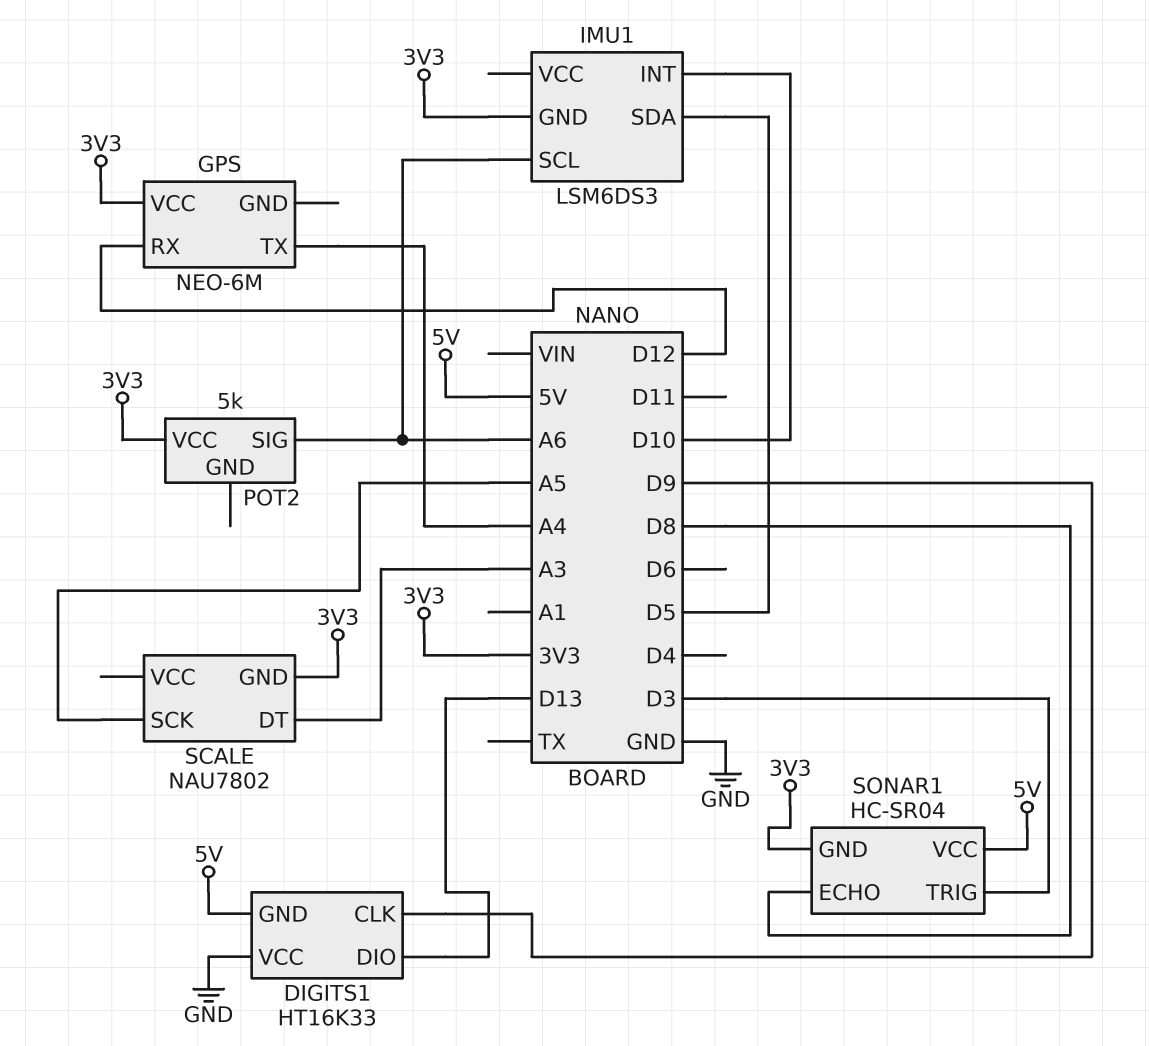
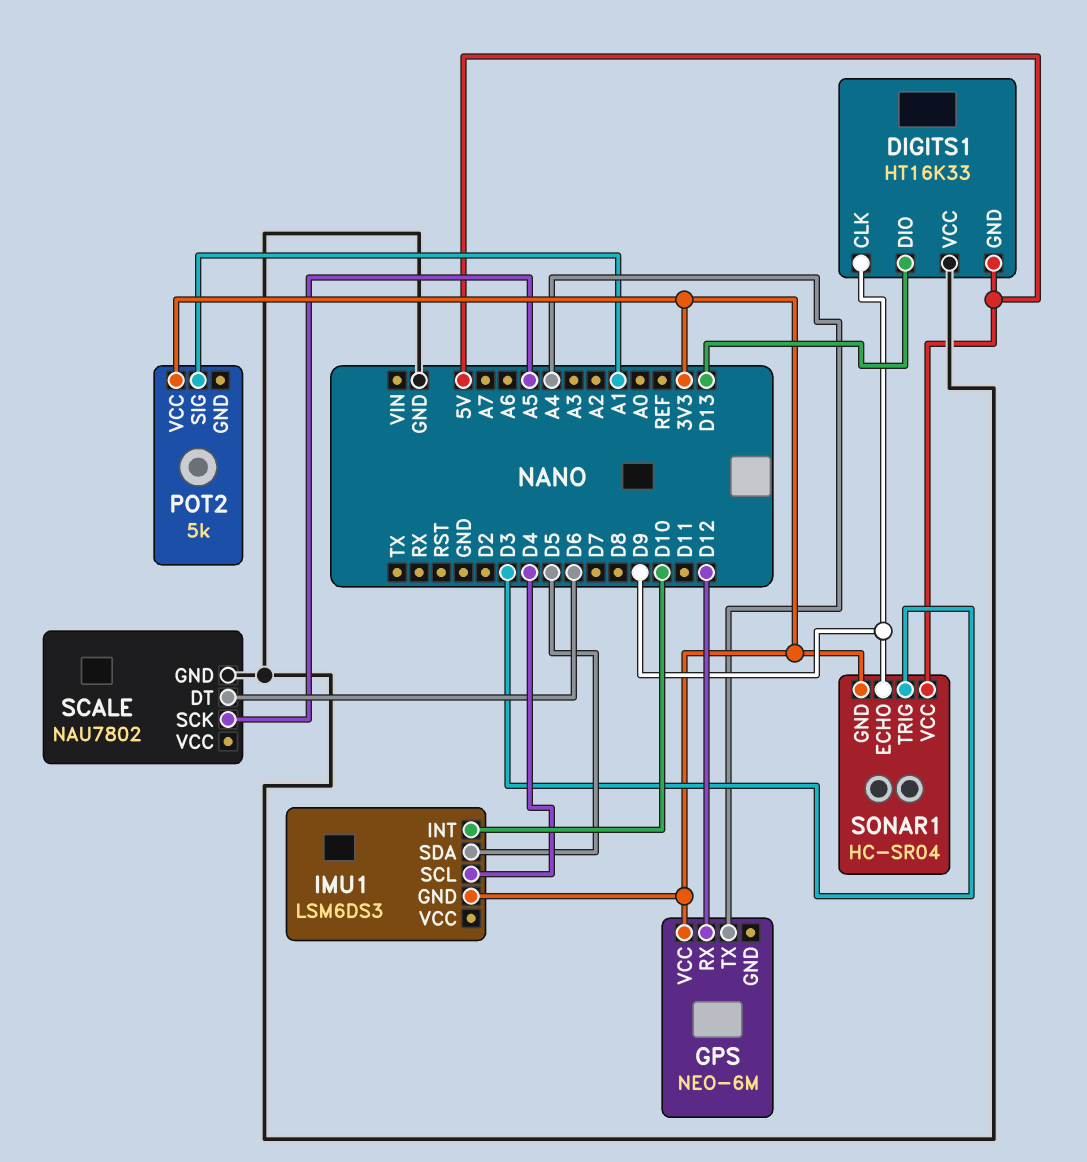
IMU1 pin SCL: A6 -> D4
POT2 pin SIG: A6 -> A1
SCALE pin DT: A3 -> D6
SCALE pin GND: 3V3 -> GND
SONAR1 pin ECHO: D8 -> D9

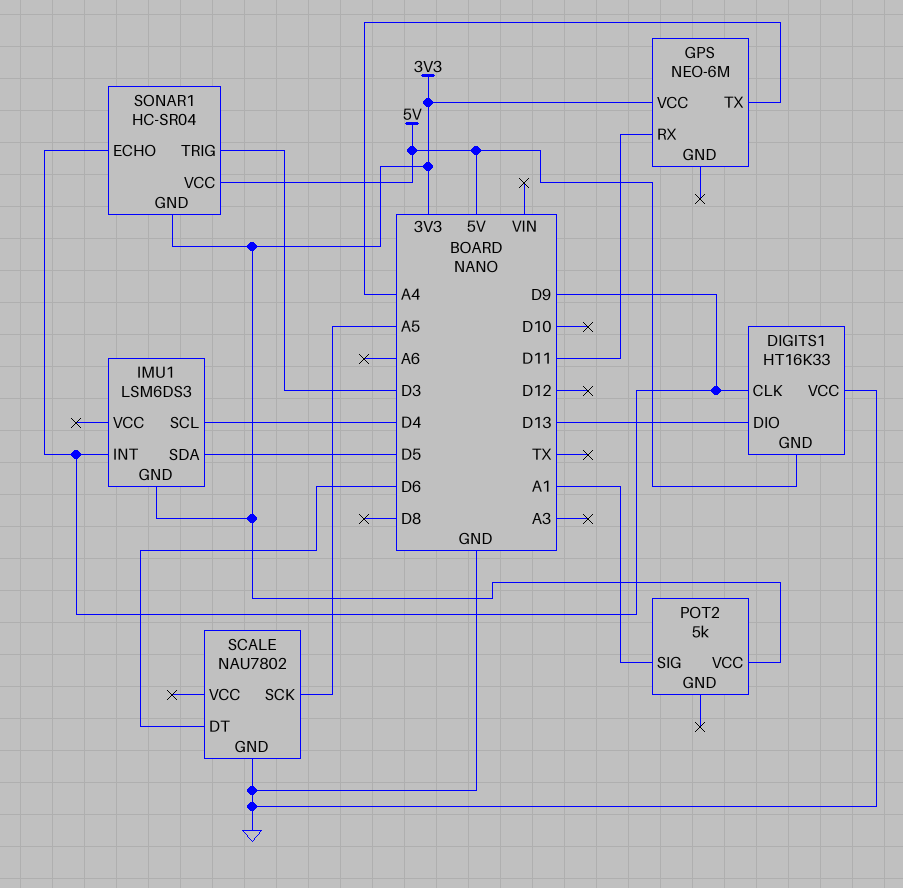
GPS pin RX: D12 -> D11
IMU1 pin INT: D10 -> D9

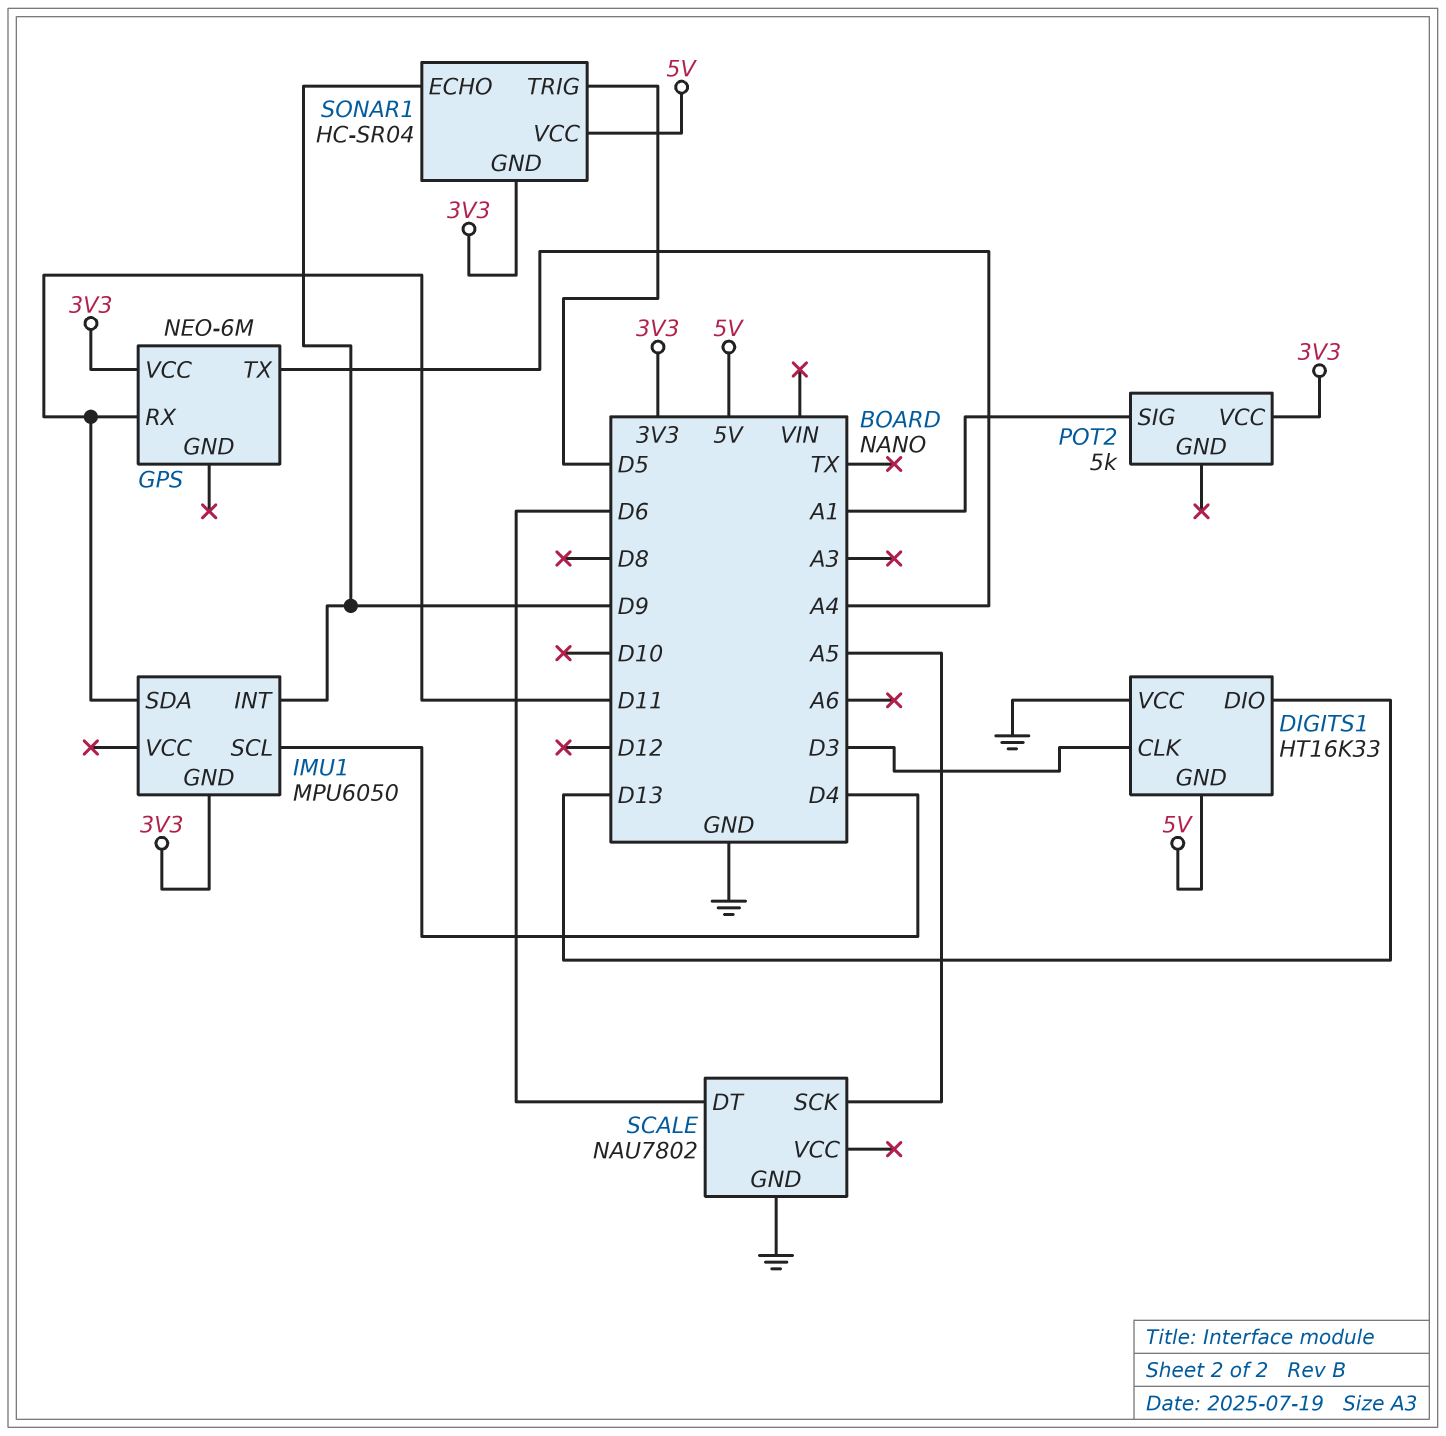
DIGITS1 pin CLK: D9 -> D3
IMU1: LSM6DS3 -> MPU6050
IMU1 pin SDA: D5 -> D11
SONAR1 pin TRIG: D3 -> D5

